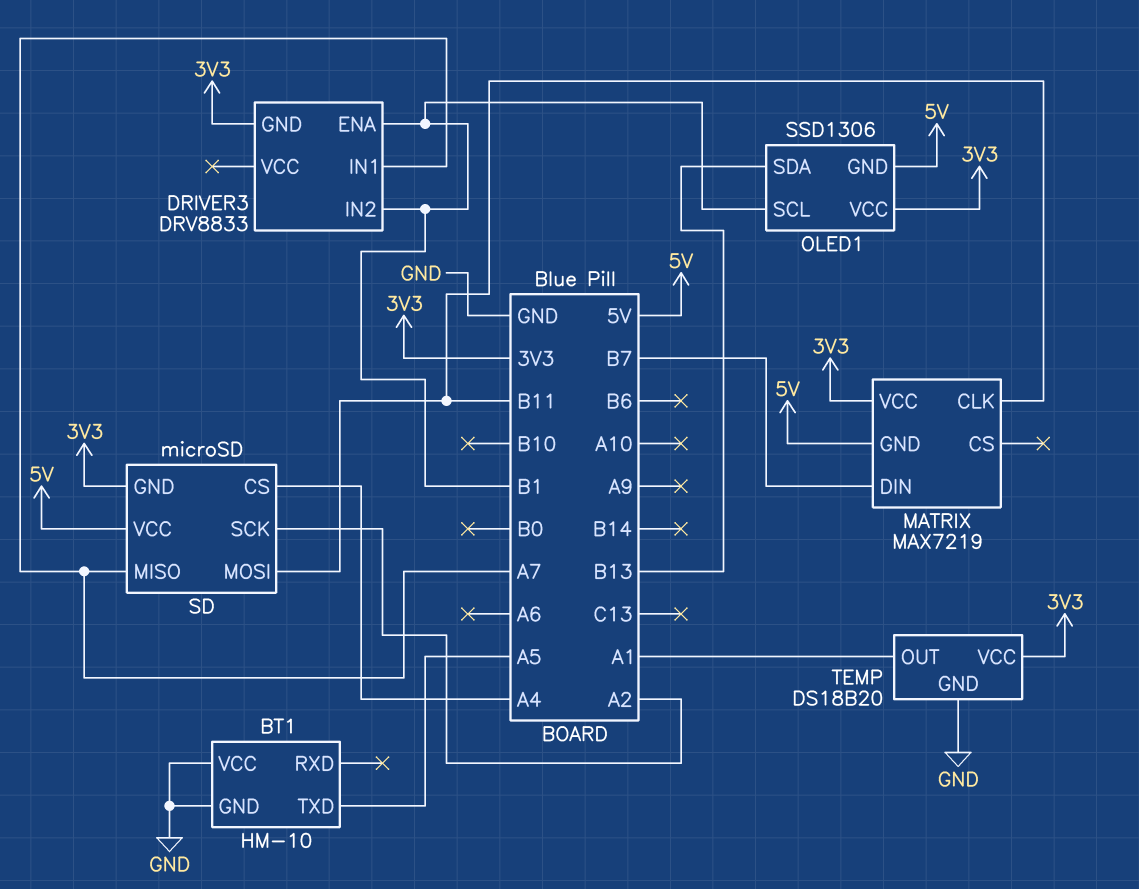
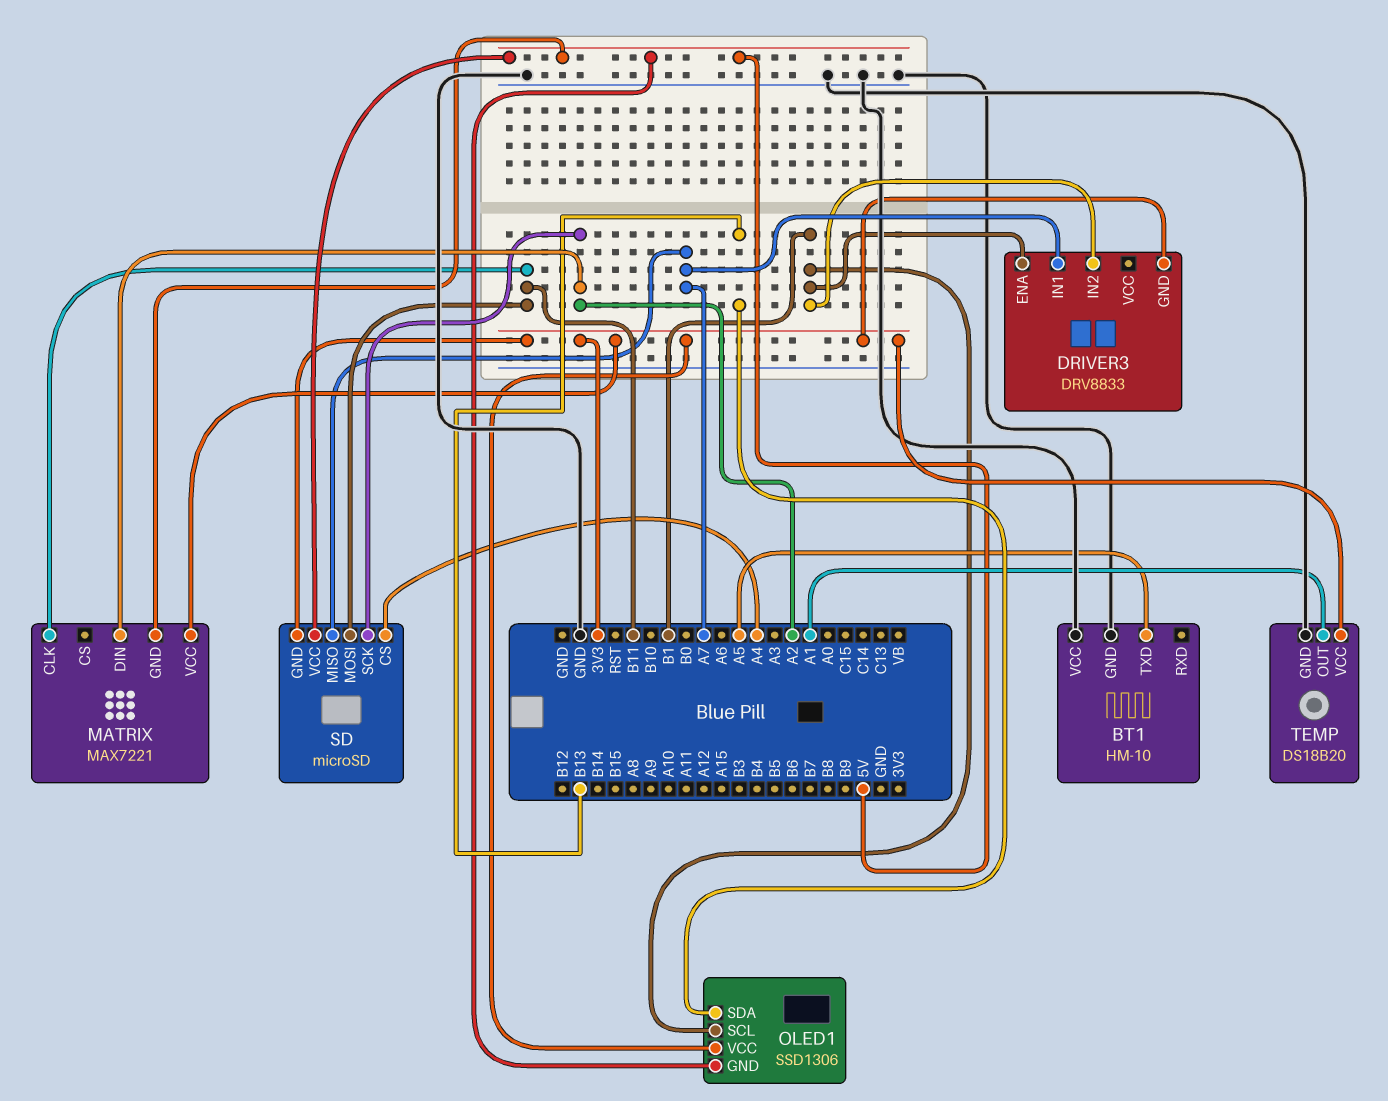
MATRIX: MAX7219 -> MAX7221
MATRIX pin DIN: B7 -> A2

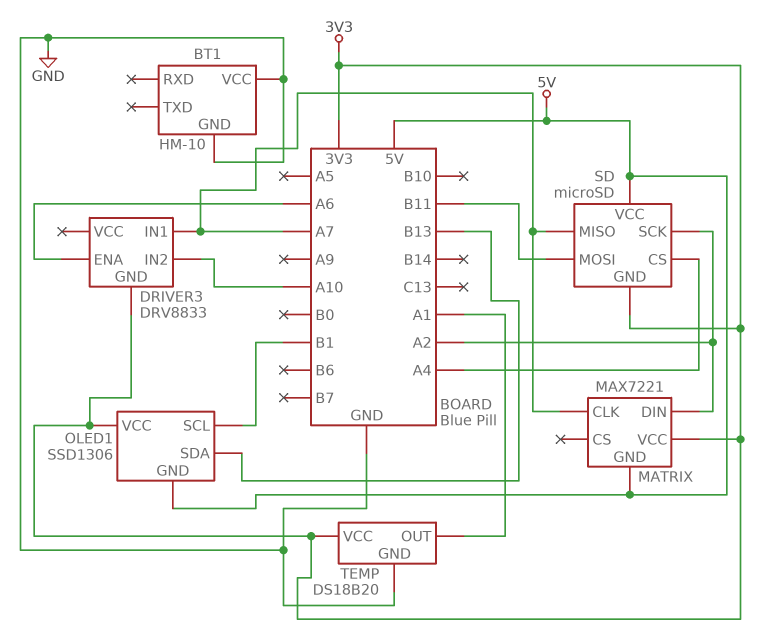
BT1 pin TXD: A5 -> none
DRIVER3 pin ENA: B1 -> A6
DRIVER3 pin IN2: B1 -> A10
MATRIX pin CLK: B11 -> A7

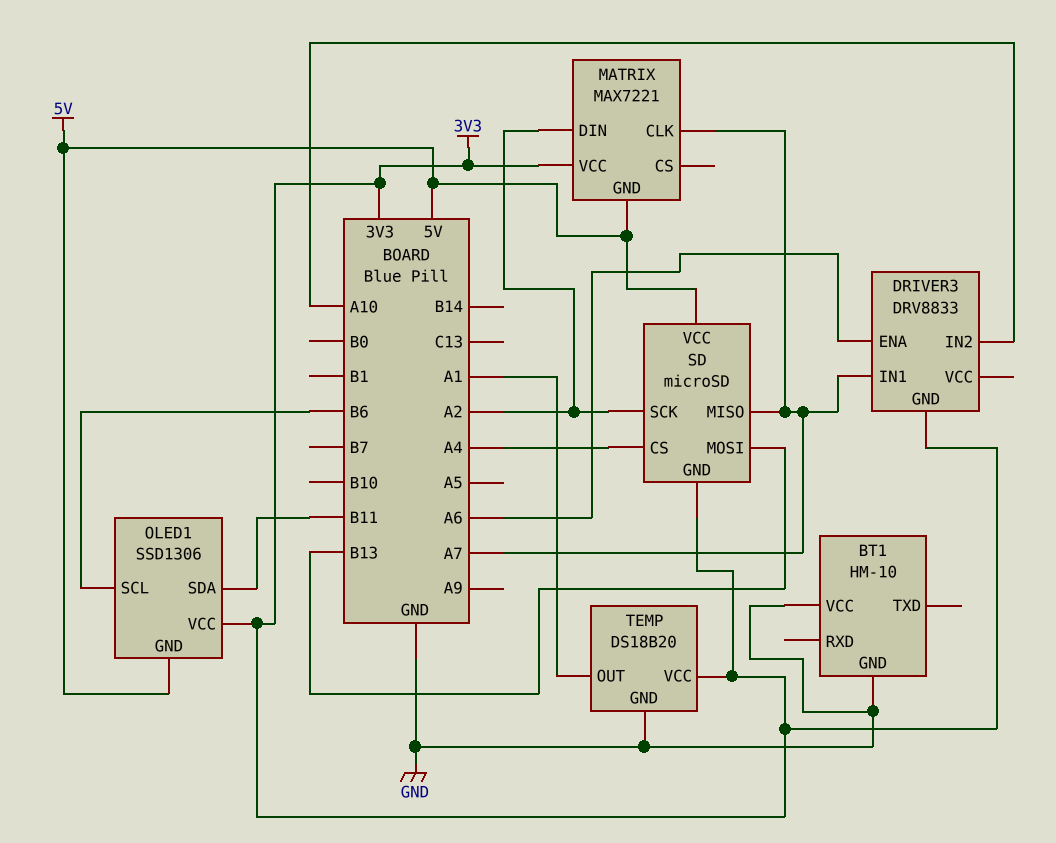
OLED1 pin SCL: B1 -> B6
OLED1 pin SDA: B13 -> B11
SD pin MOSI: B11 -> B13

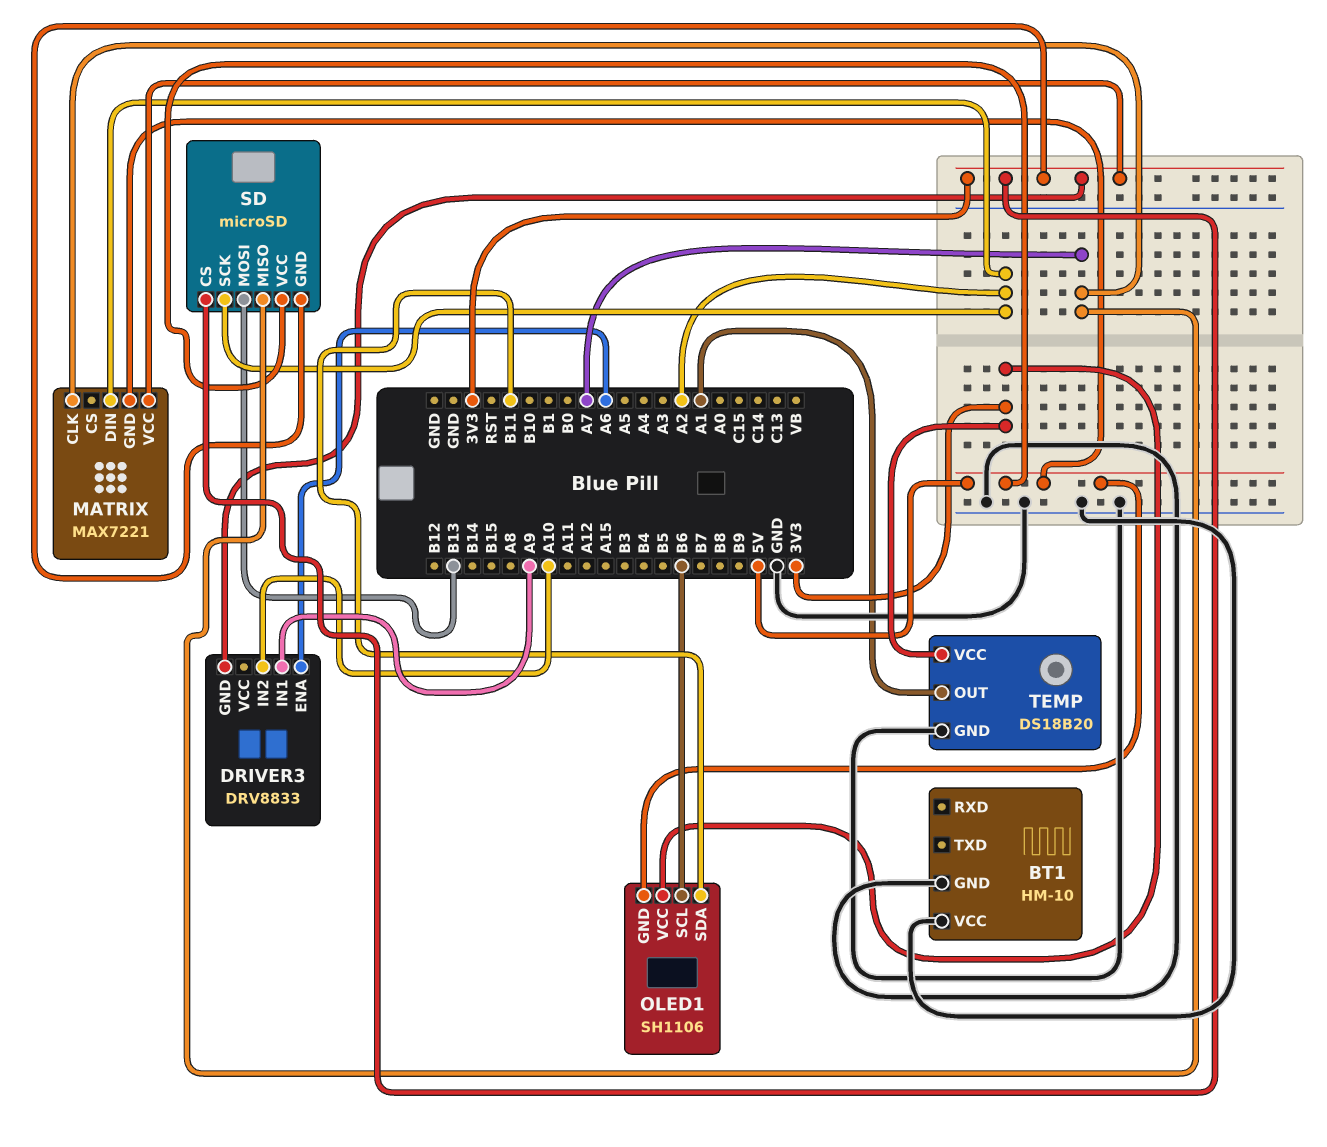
DRIVER3 pin IN1: A7 -> A9
OLED1: SSD1306 -> SH1106
SD pin CS: A4 -> 3V3

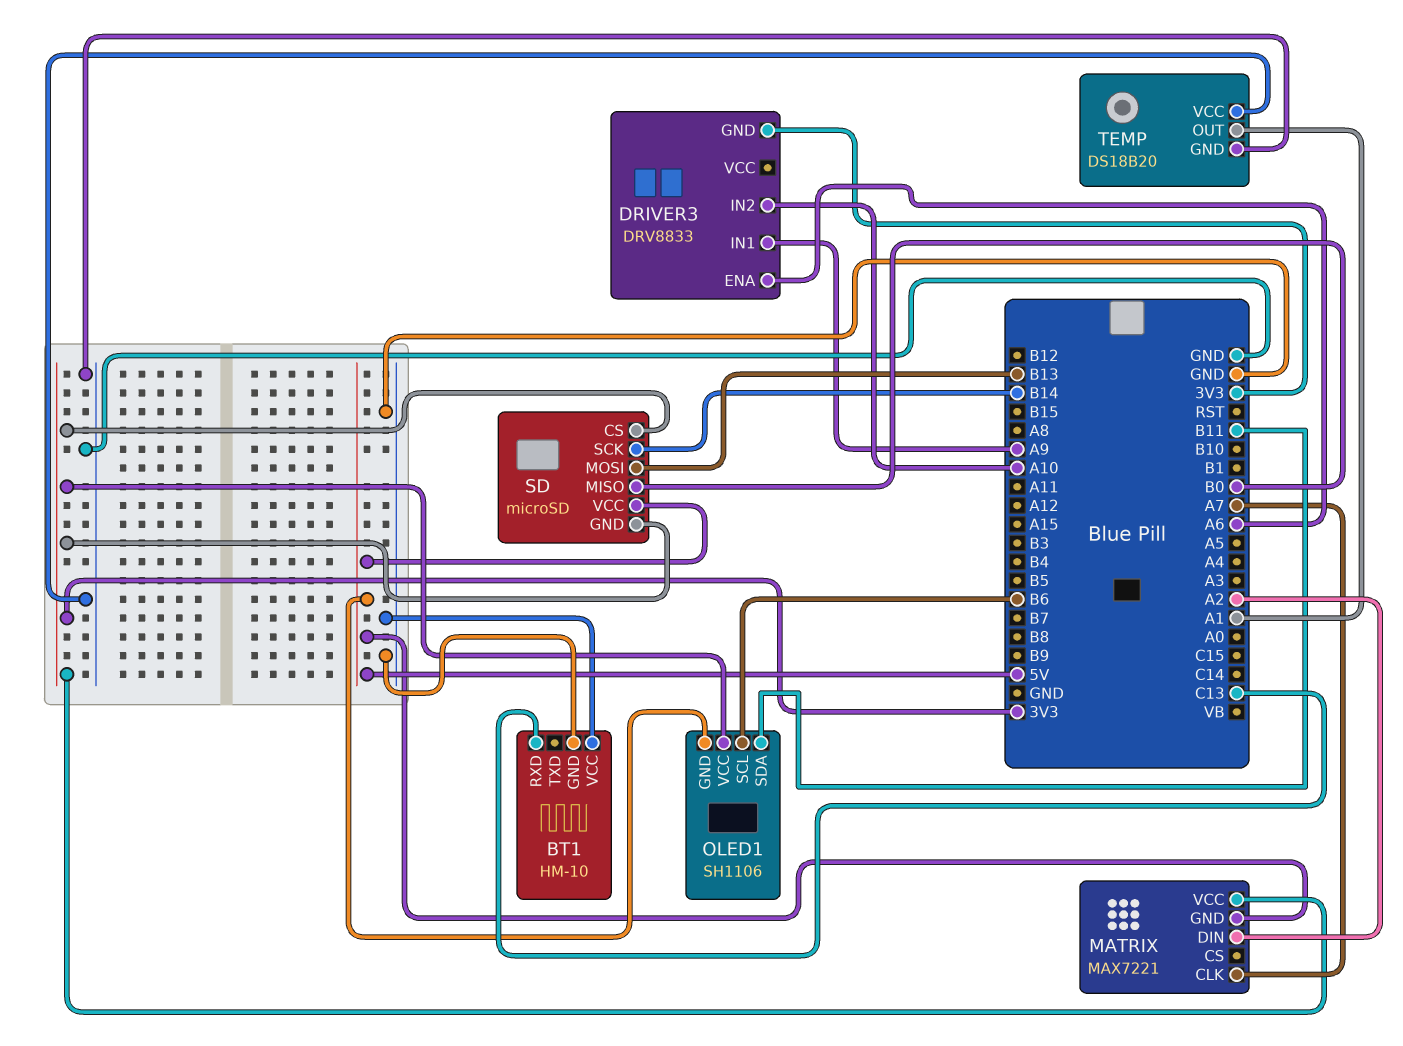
BT1 pin RXD: none -> C13
SD pin MISO: A7 -> B0
SD pin SCK: A2 -> B14
TEMP pin VCC: 3V3 -> GND

